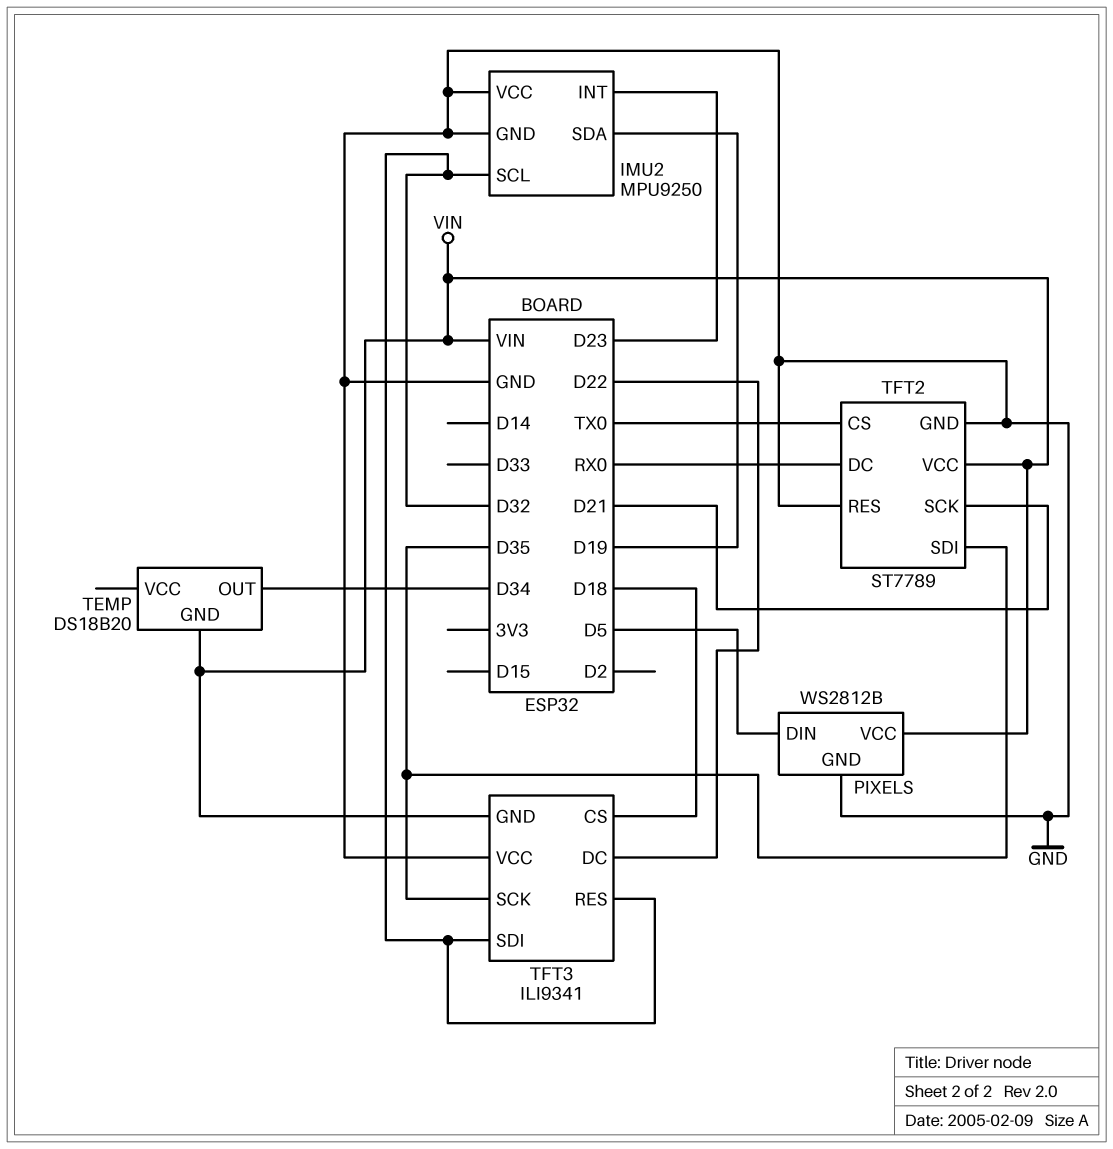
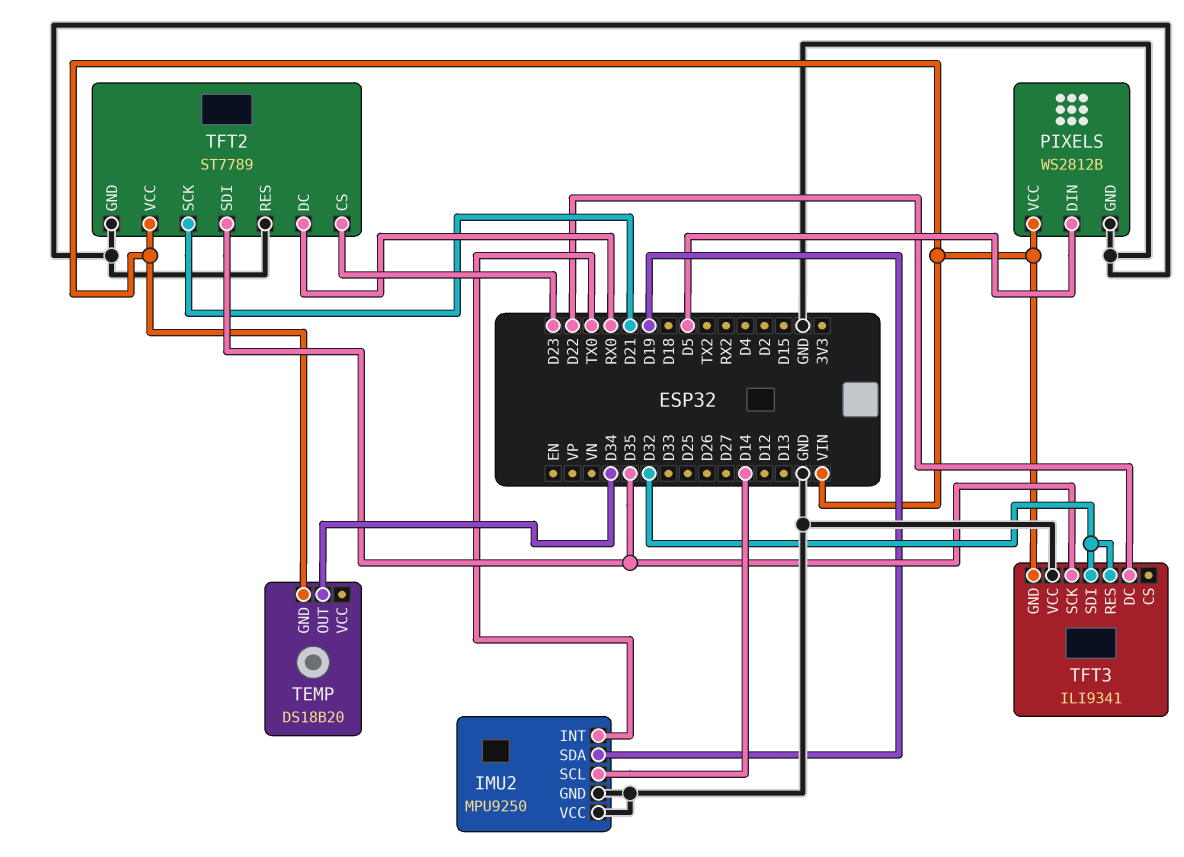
IMU2 pin INT: D23 -> TX0
IMU2 pin SCL: D32 -> D14
TFT2 pin CS: TX0 -> D23
TFT3 pin CS: D18 -> none

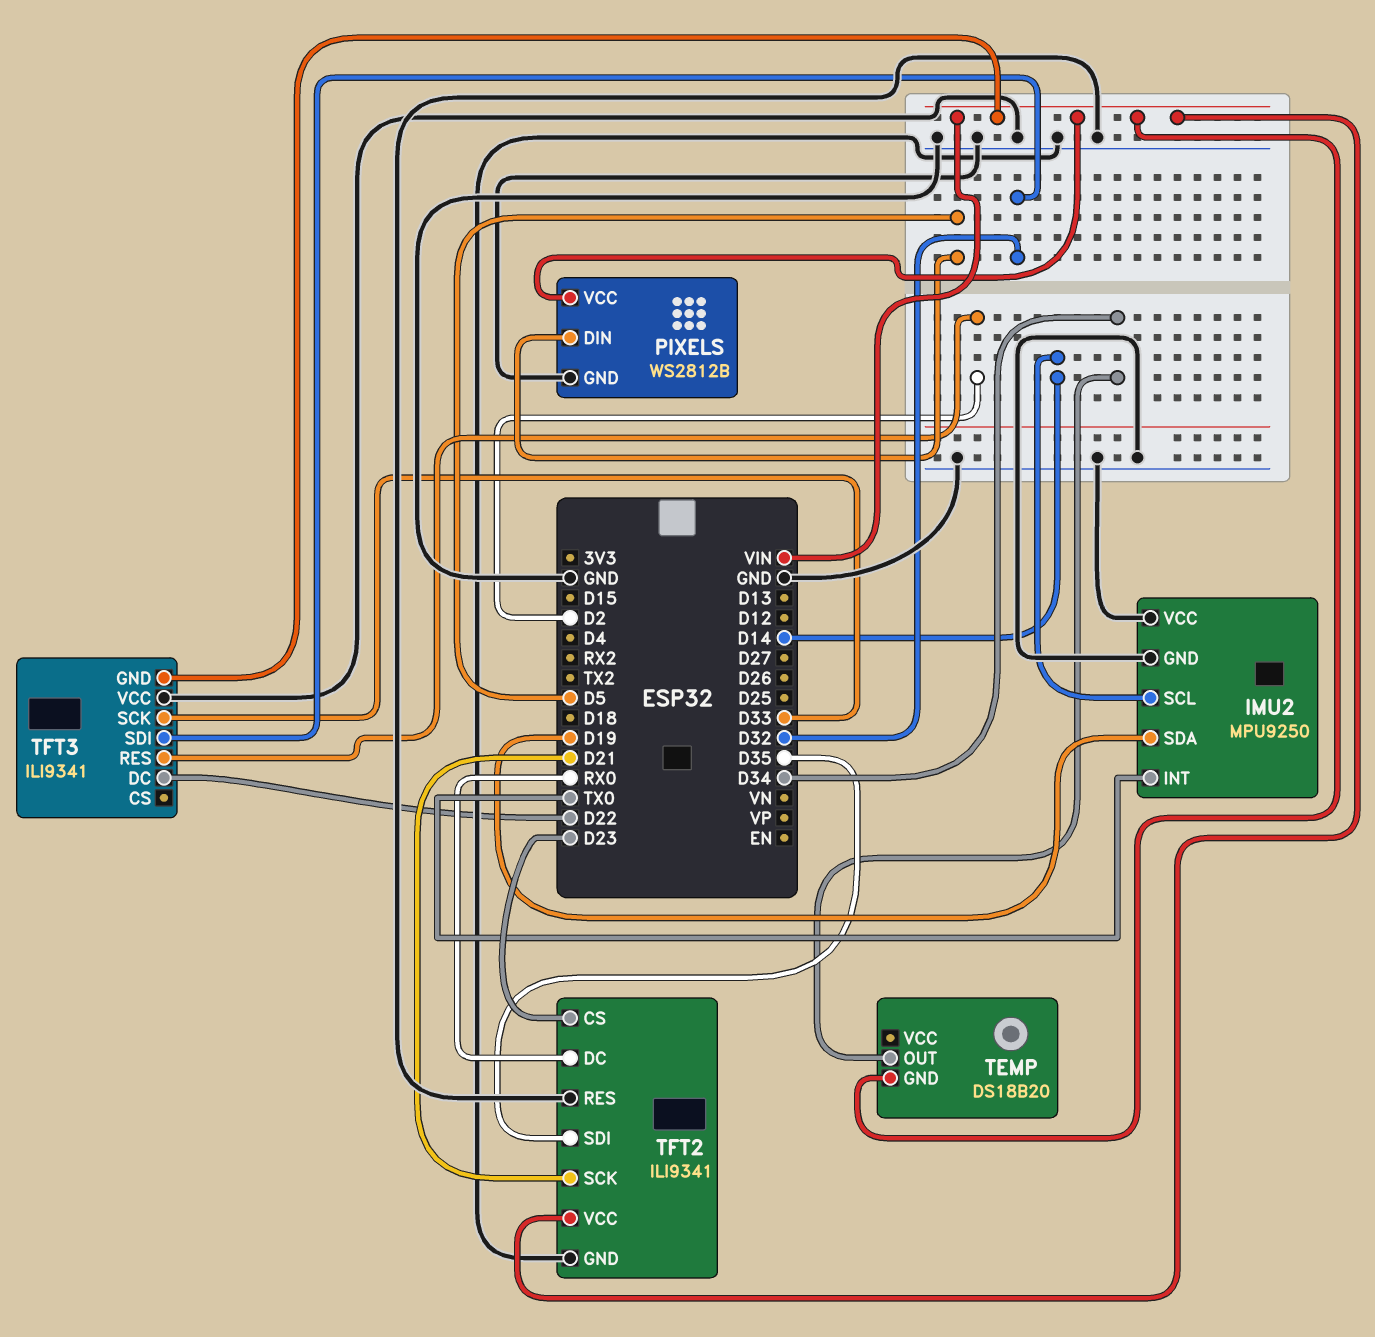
TFT2: ST7789 -> ILI9341
TFT3 pin RES: D32 -> D2
TFT3 pin SCK: D35 -> D33

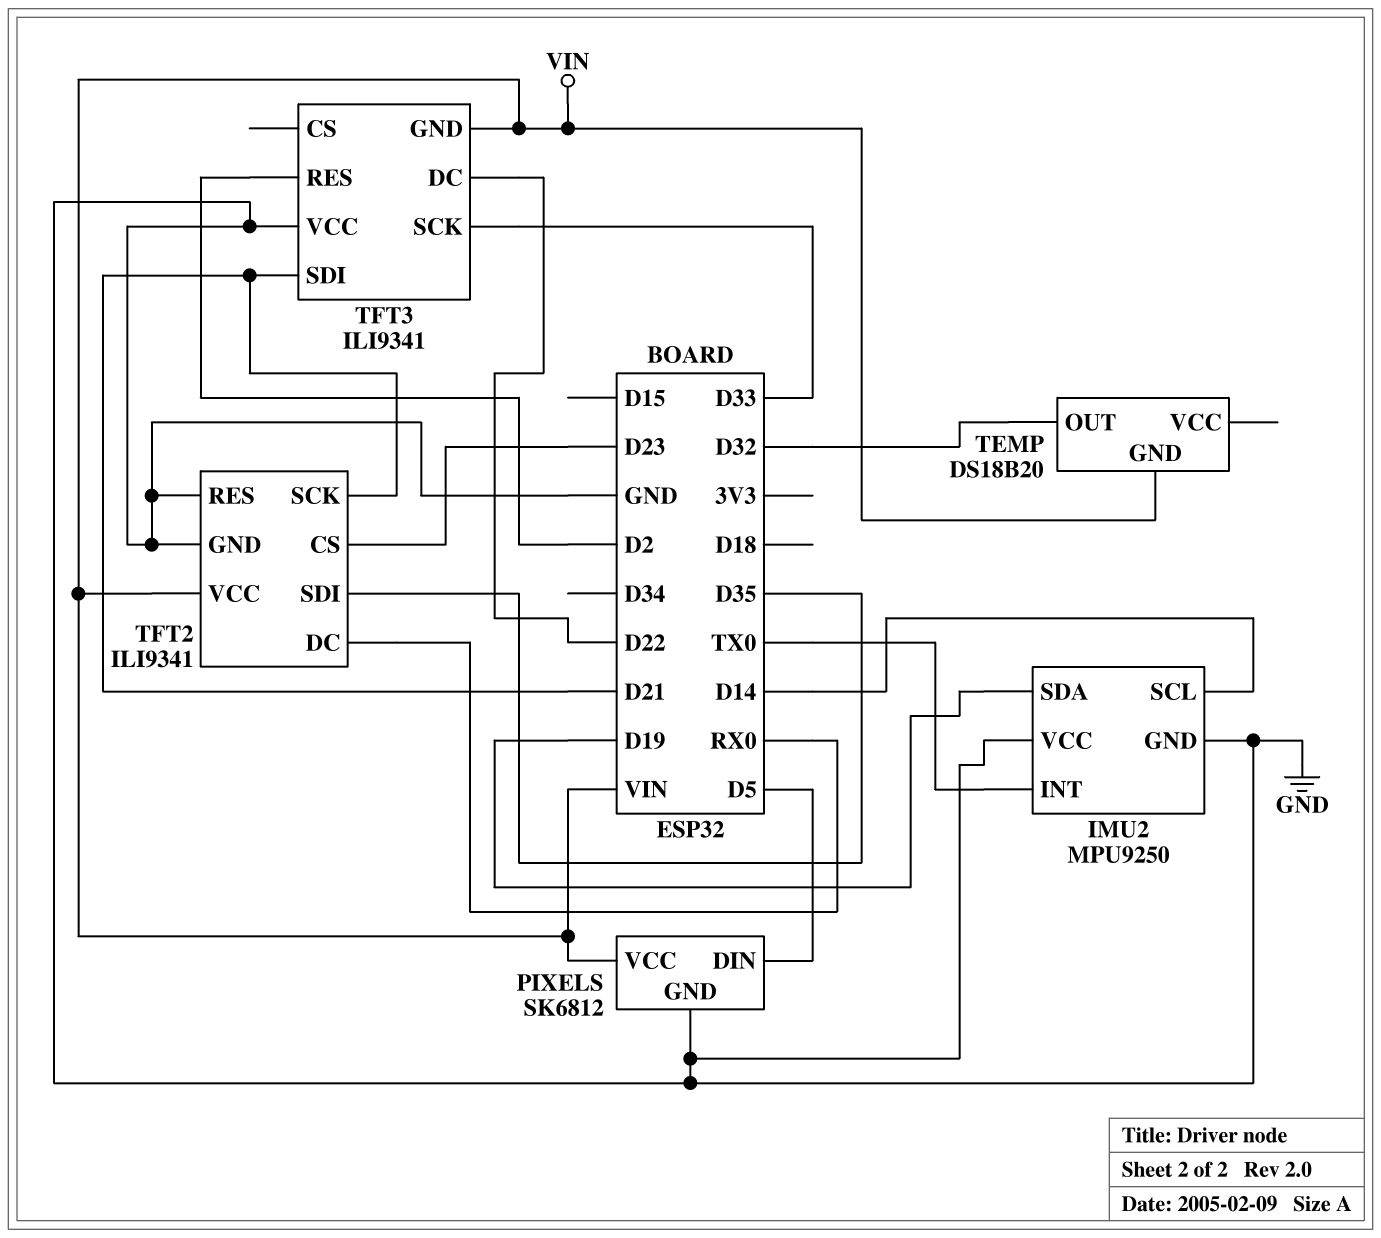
PIXELS: WS2812B -> SK6812
TEMP pin OUT: D34 -> D32
TFT3 pin SDI: D32 -> D21

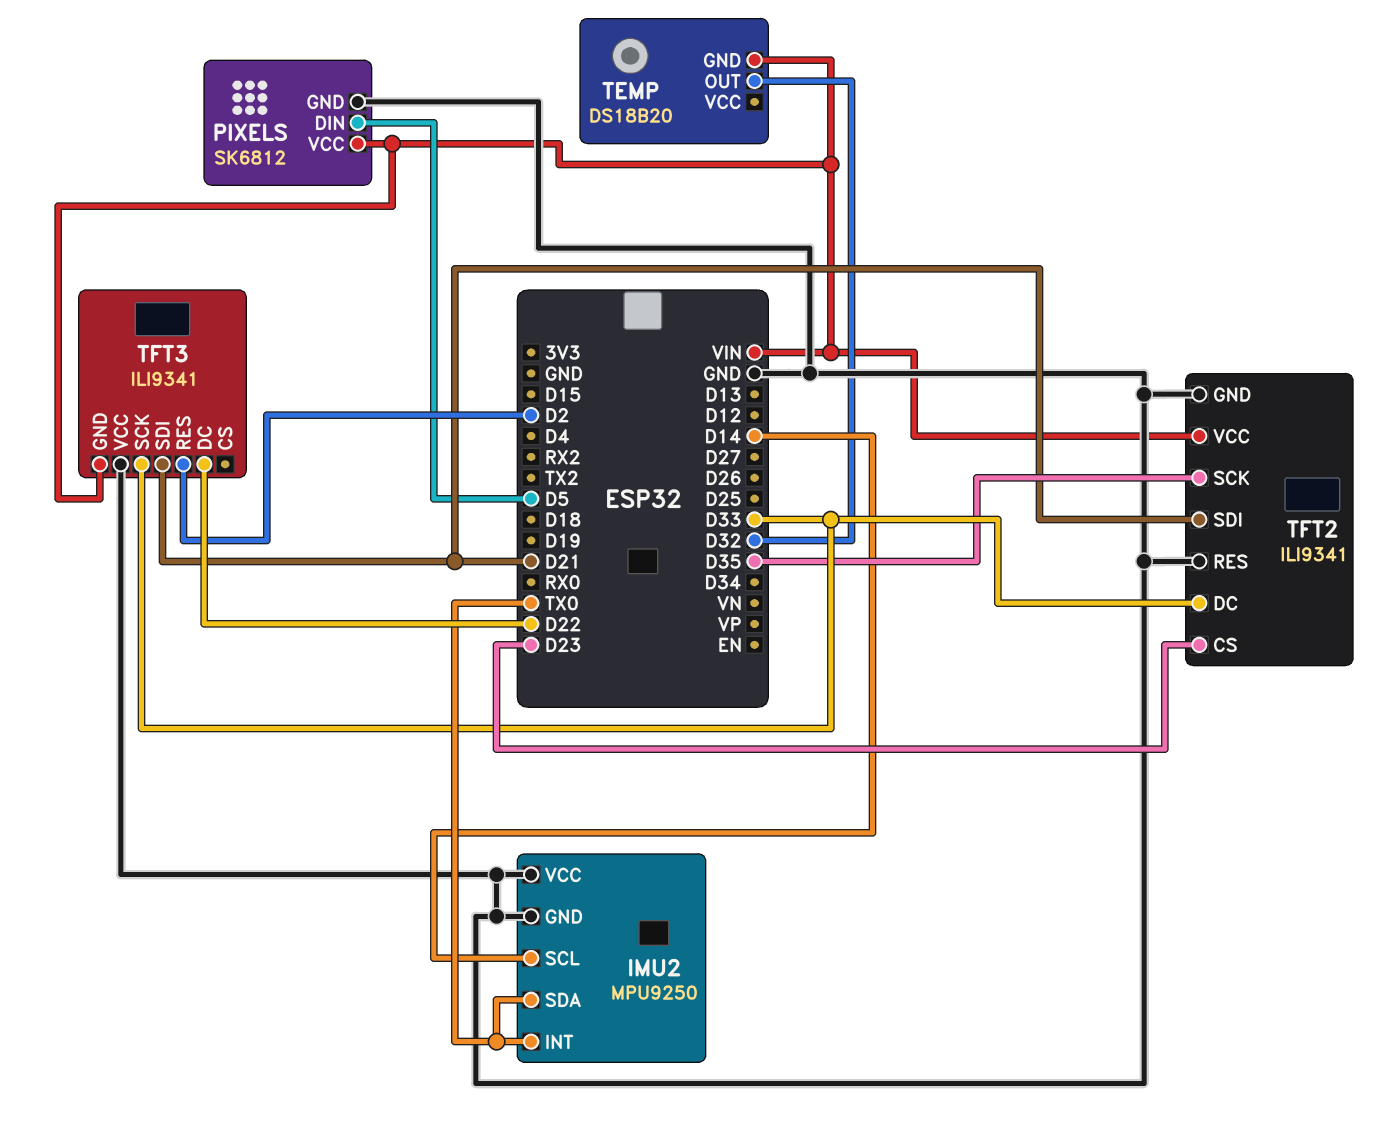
IMU2 pin SDA: D19 -> TX0
TFT2 pin DC: RX0 -> D33
TFT2 pin SCK: D21 -> D35
TFT2 pin SDI: D35 -> D21

